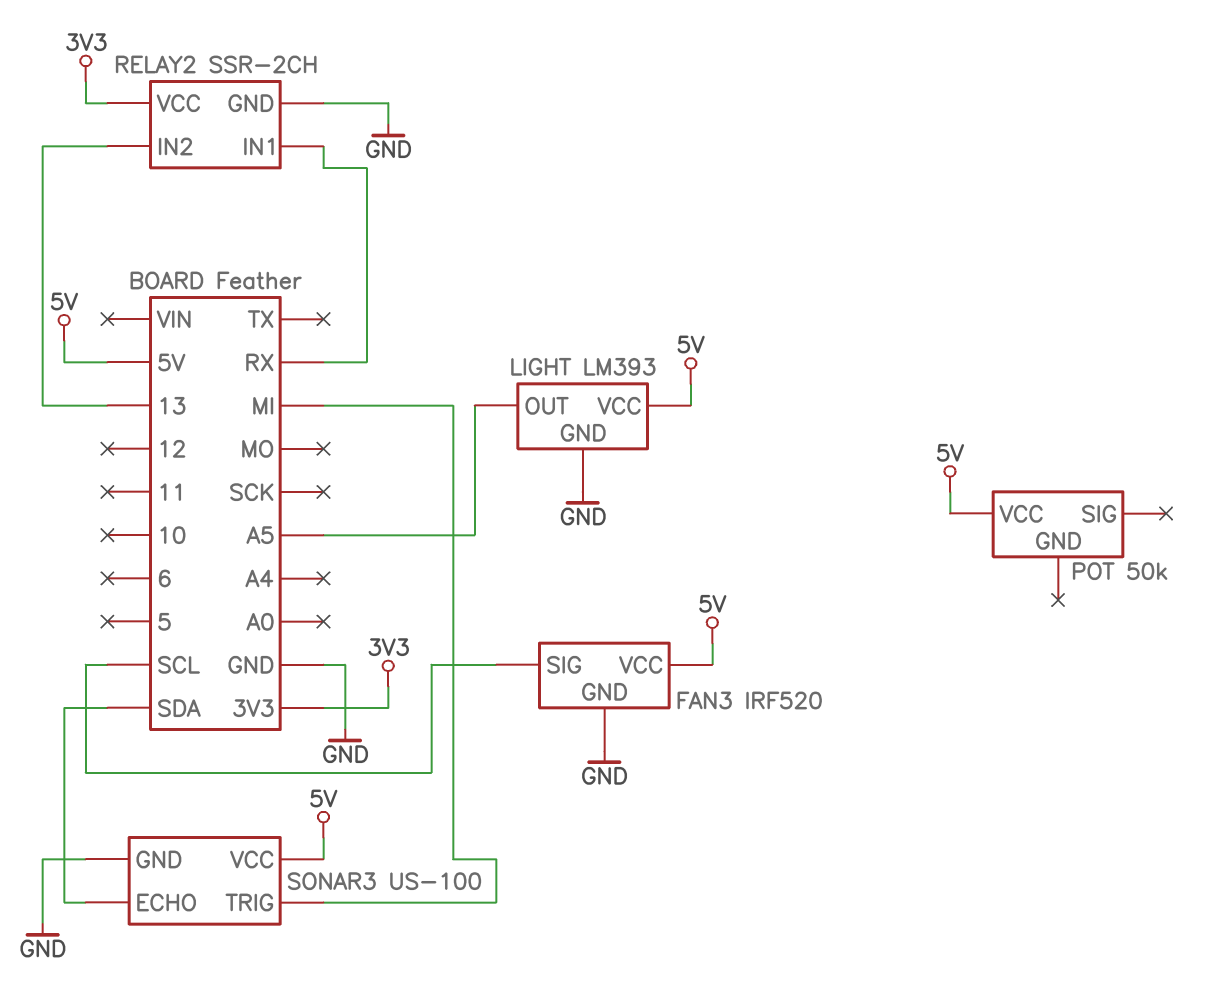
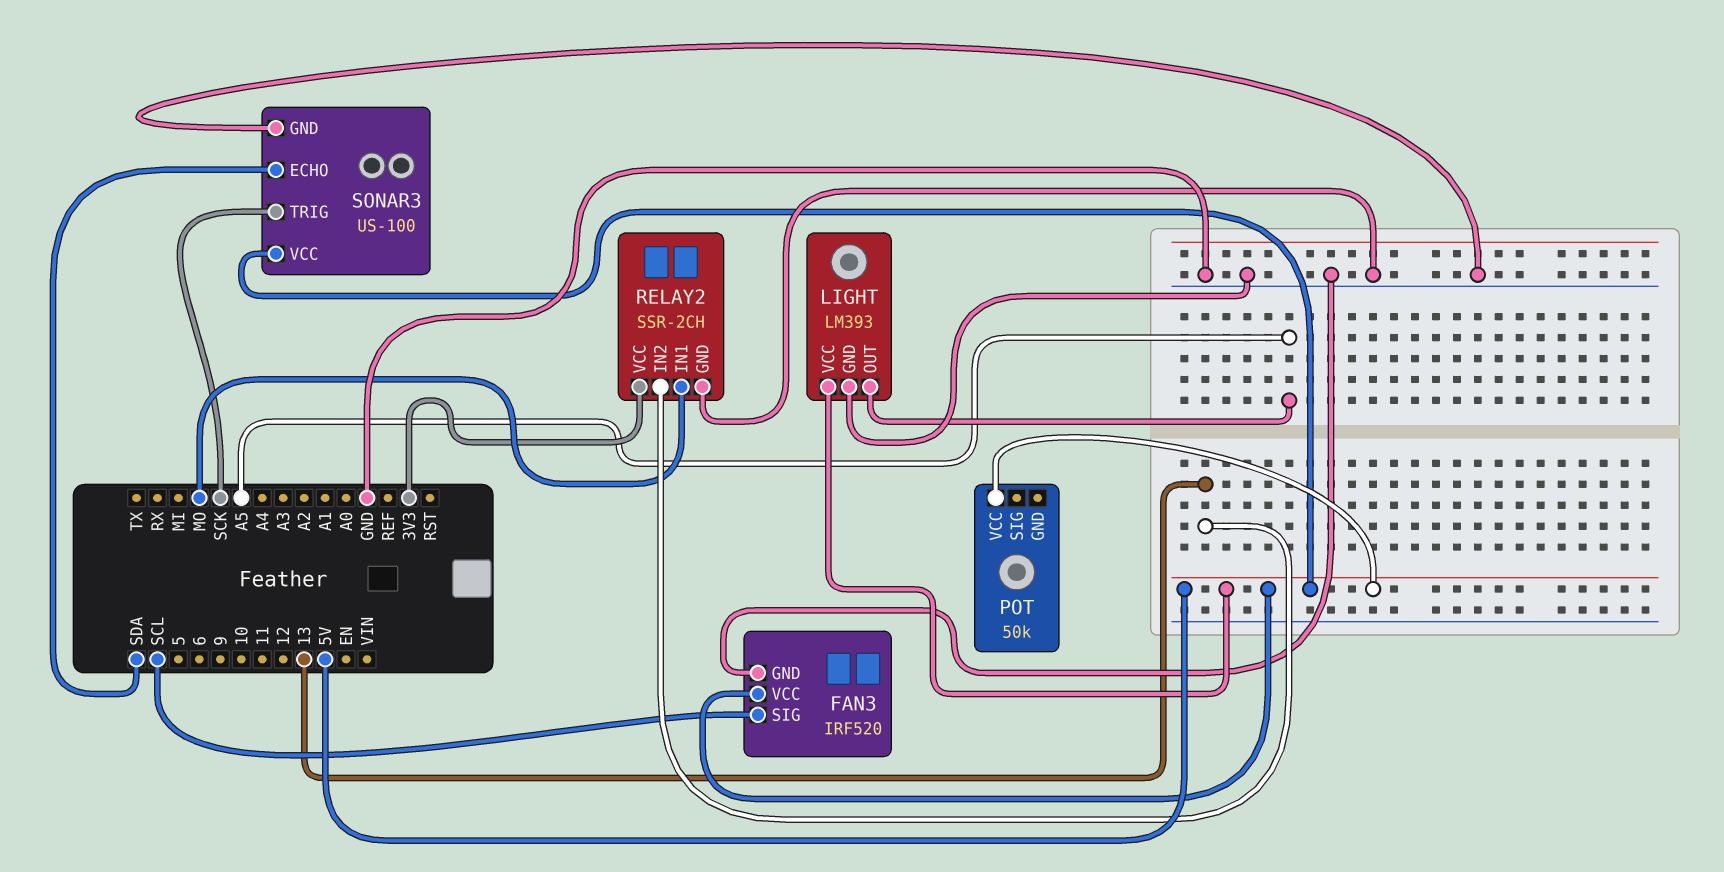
RELAY2 pin IN1: RX -> MO
SONAR3 pin TRIG: MI -> SCK

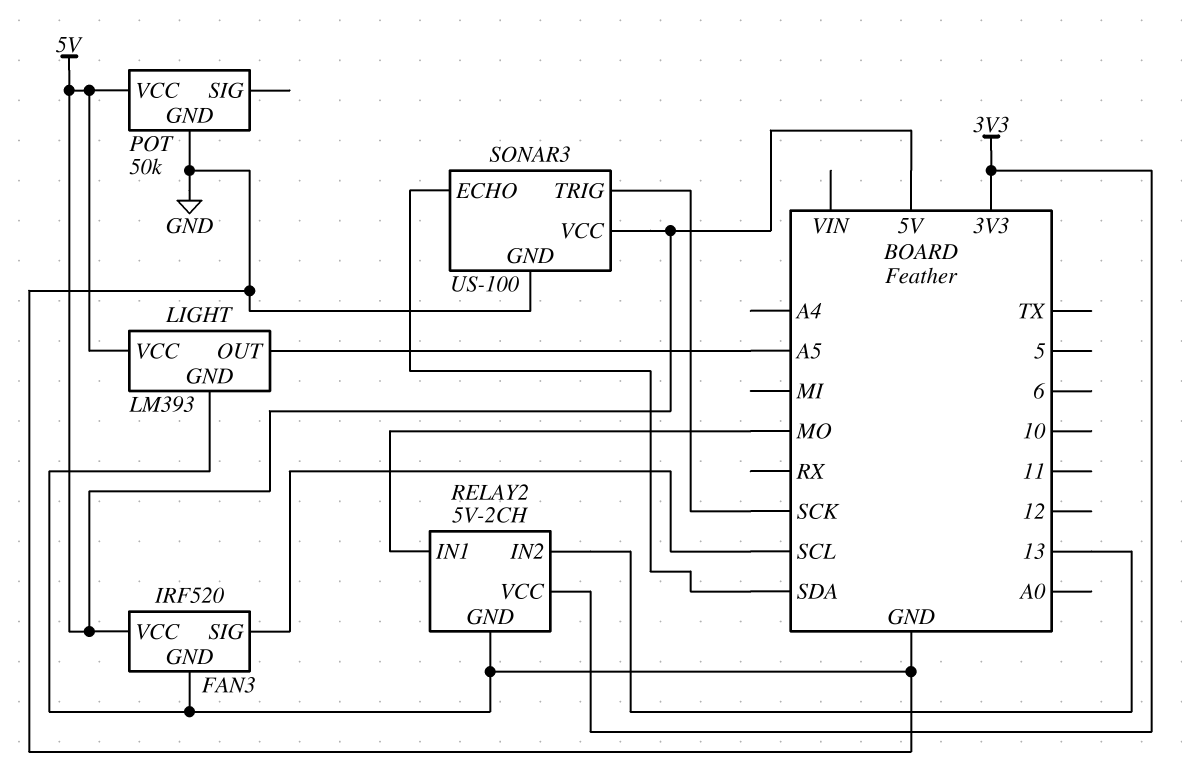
POT pin GND: none -> GND
RELAY2: SSR-2CH -> 5V-2CH

